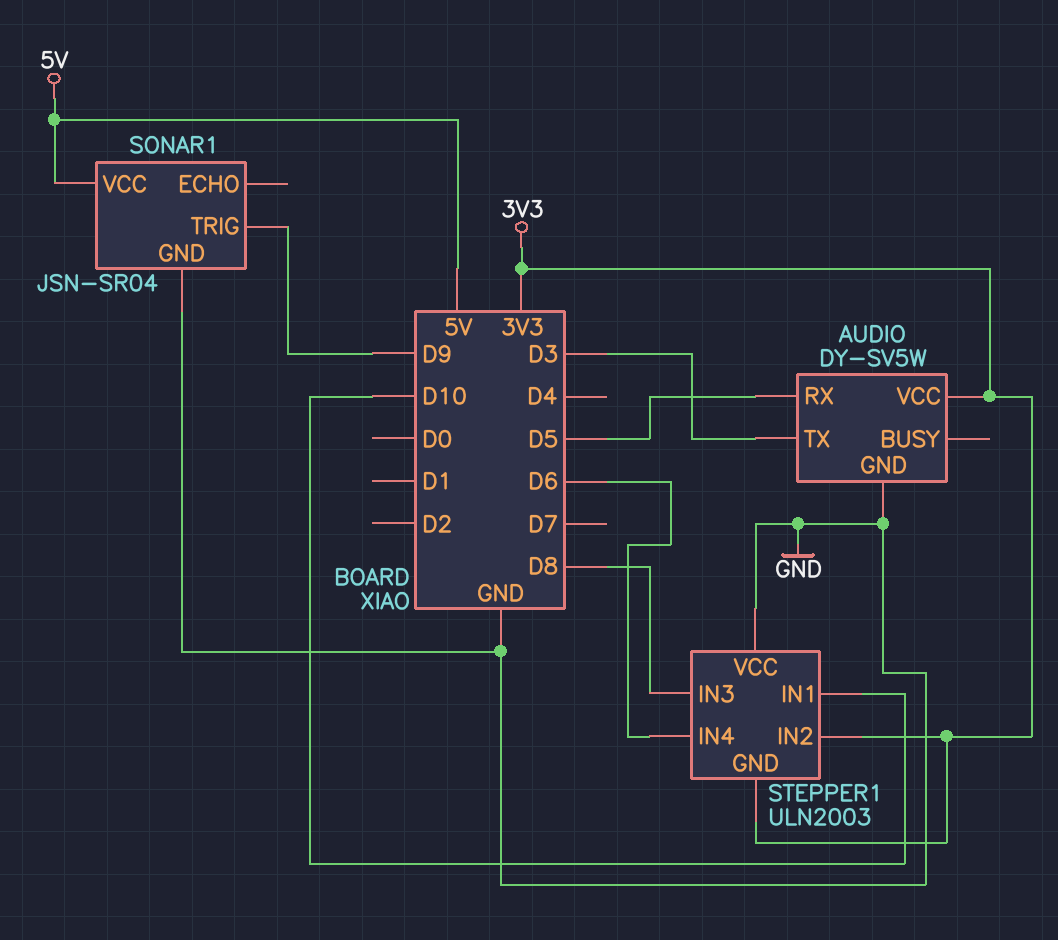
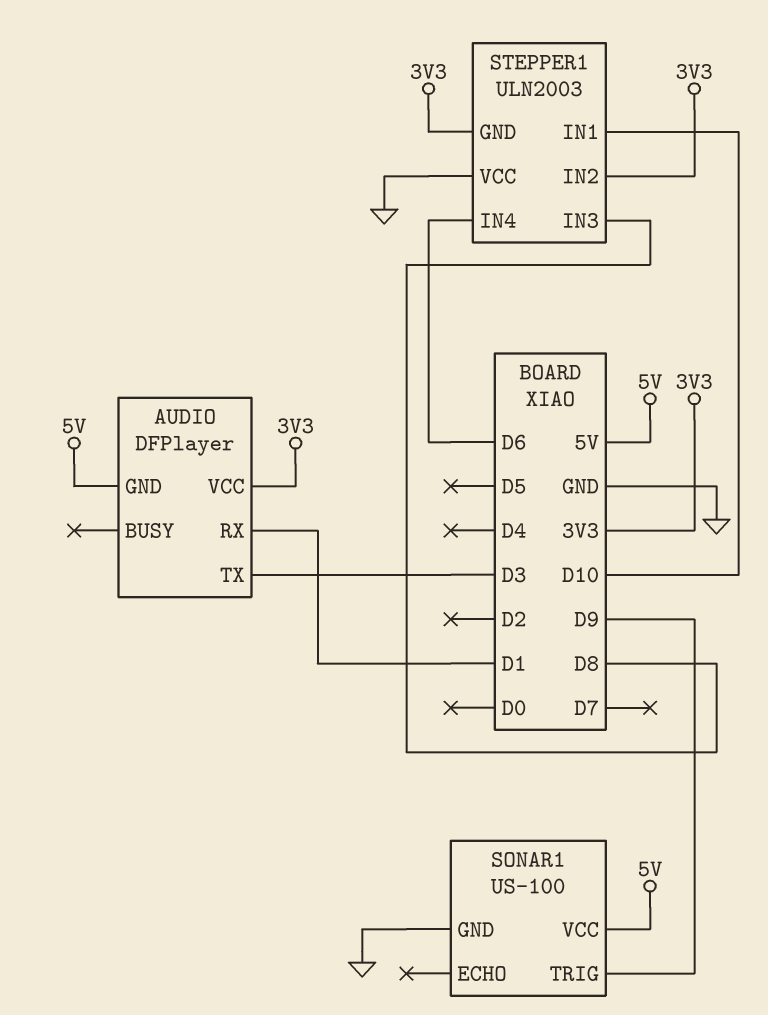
AUDIO: DY-SV5W -> DFPlayer
AUDIO pin GND: GND -> 5V
AUDIO pin RX: D5 -> D1
SONAR1: JSN-SR04 -> US-100

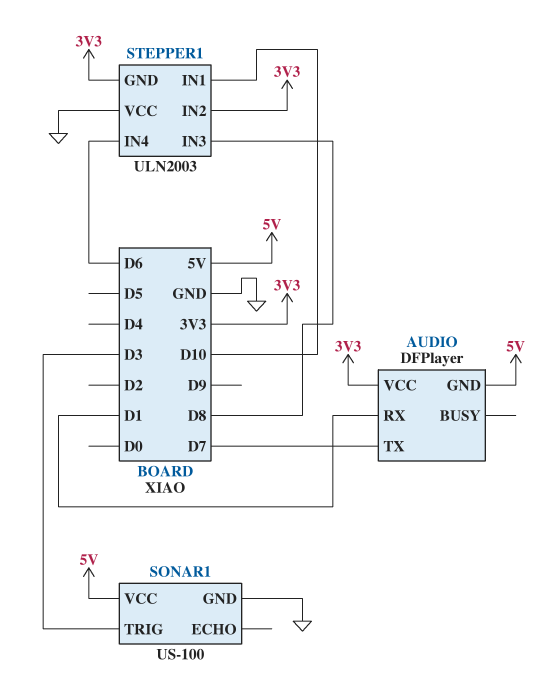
AUDIO pin TX: D3 -> D7
SONAR1 pin TRIG: D9 -> D3

